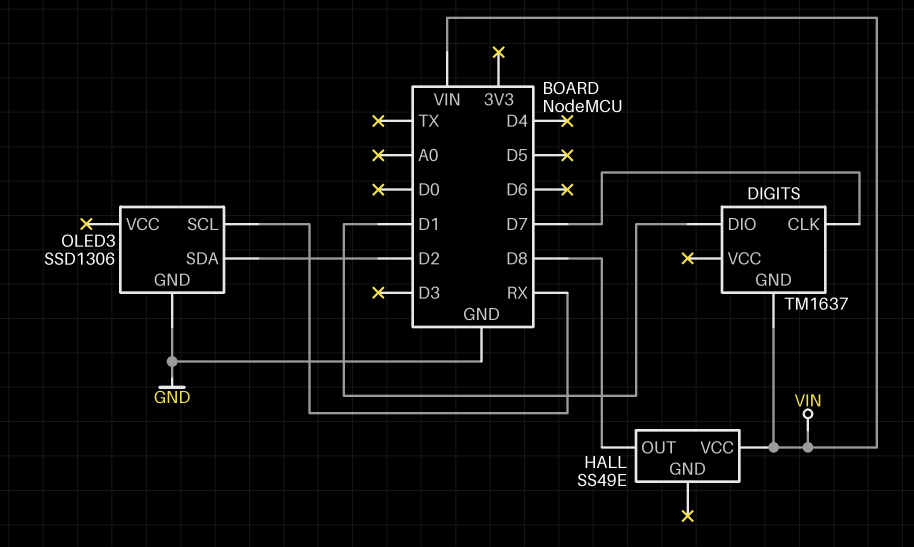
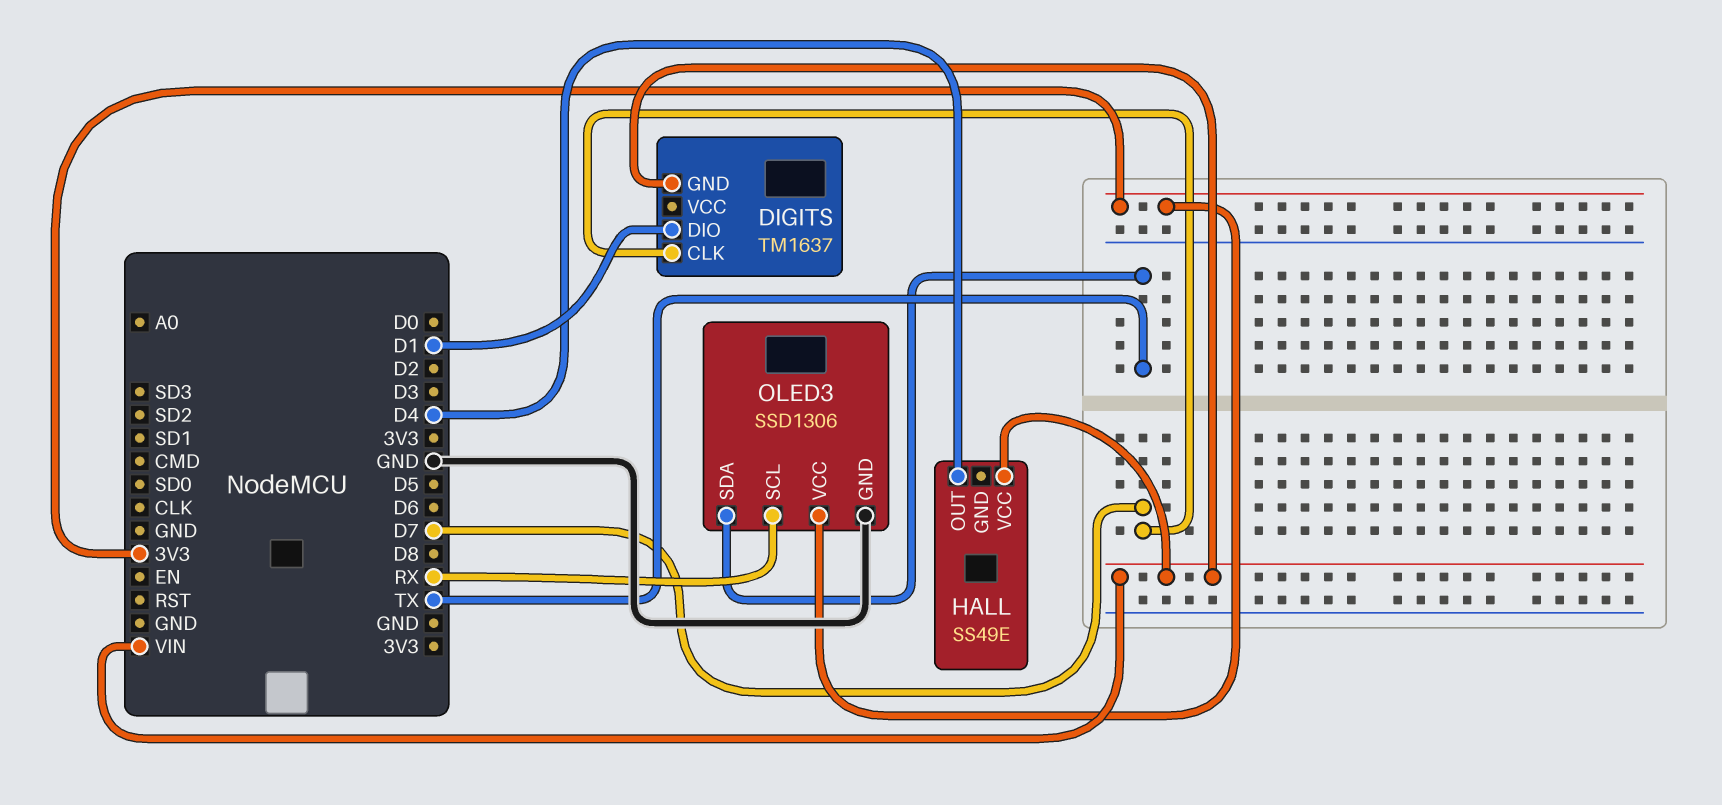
HALL pin OUT: D8 -> D4
OLED3 pin SDA: D2 -> TX
OLED3 pin VCC: none -> 3V3

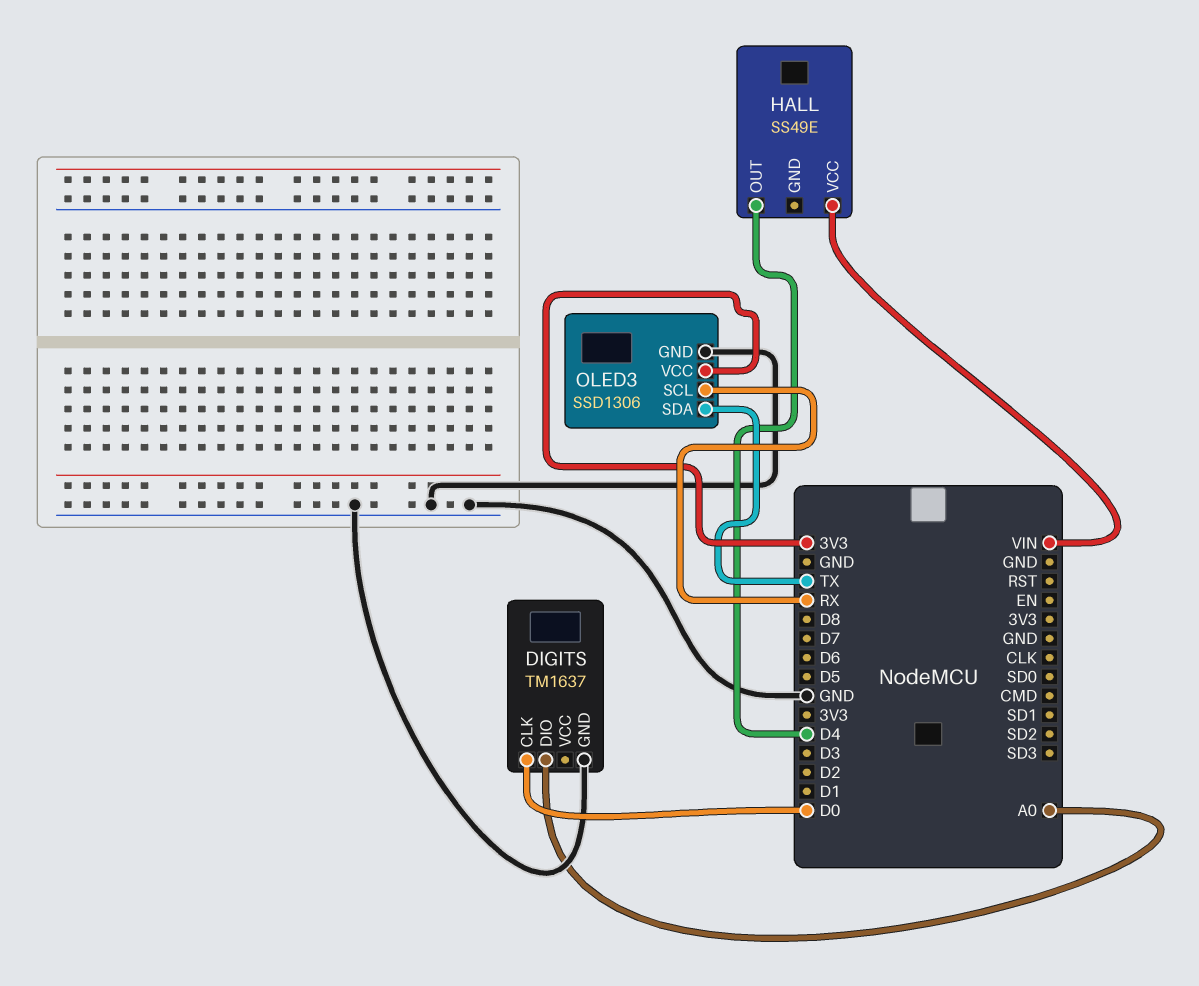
DIGITS pin CLK: D7 -> D0
DIGITS pin DIO: D1 -> A0
DIGITS pin GND: VIN -> GND

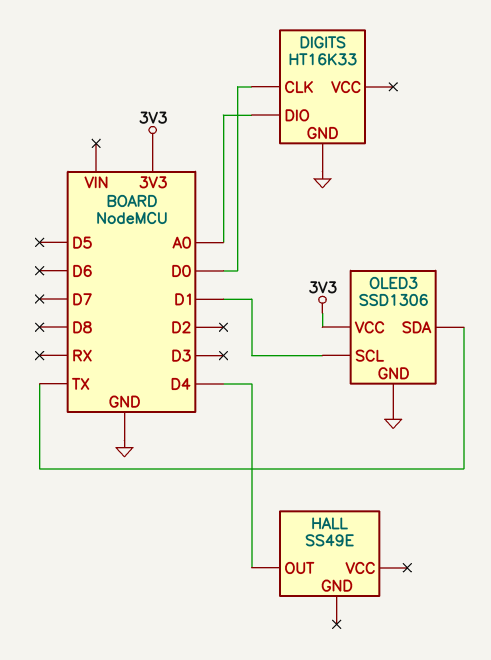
DIGITS: TM1637 -> HT16K33
HALL pin VCC: VIN -> none
OLED3 pin SCL: RX -> D1

